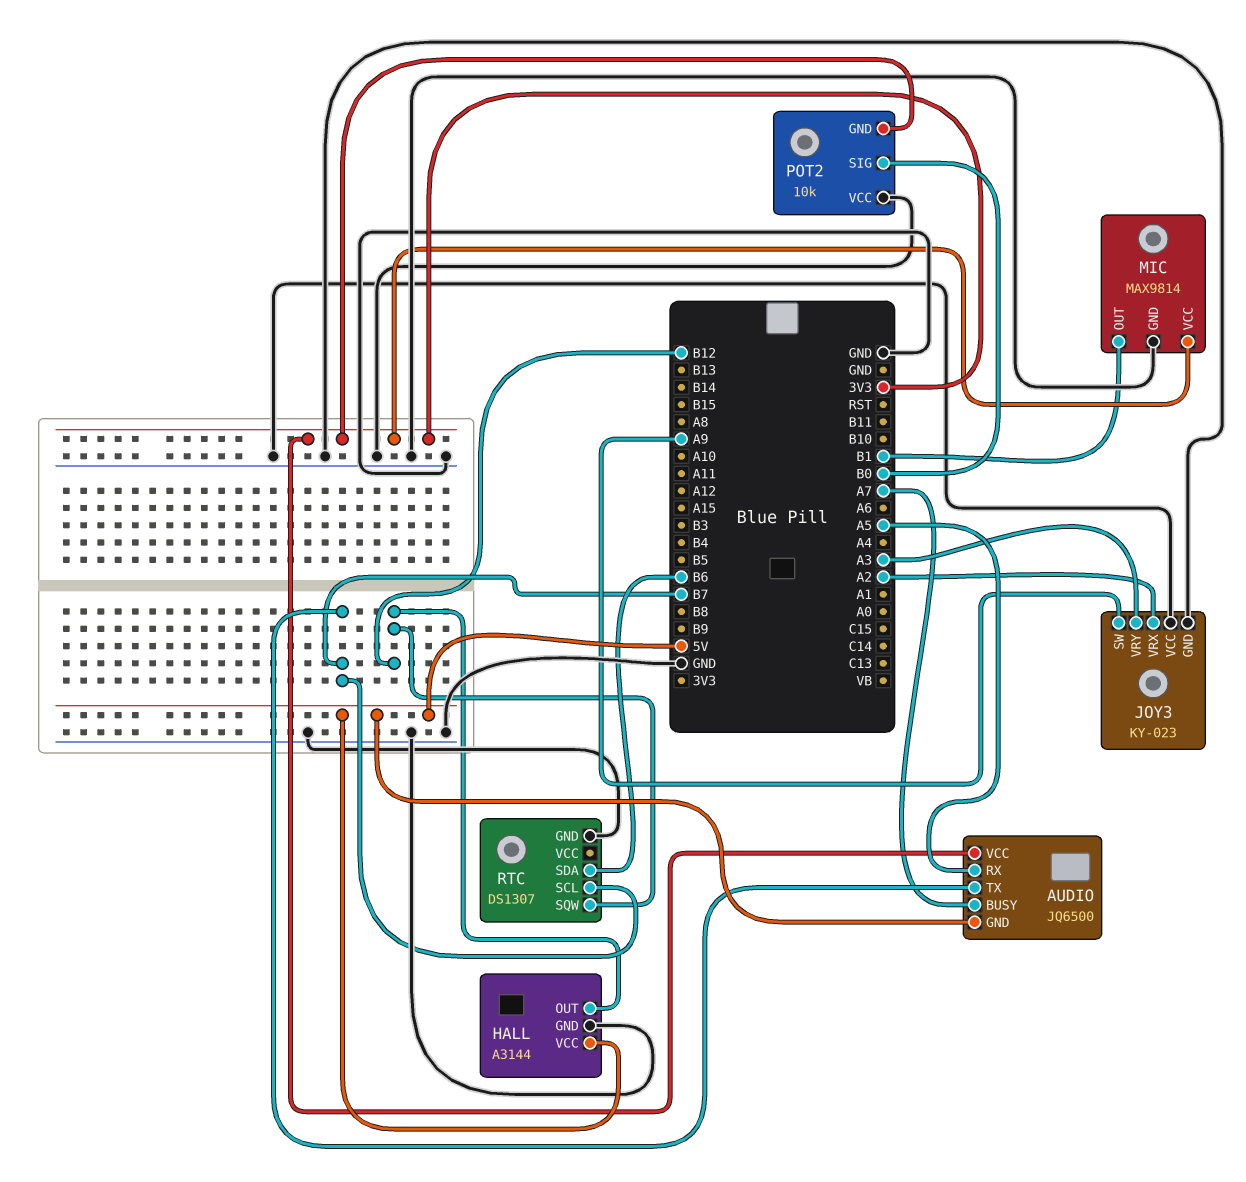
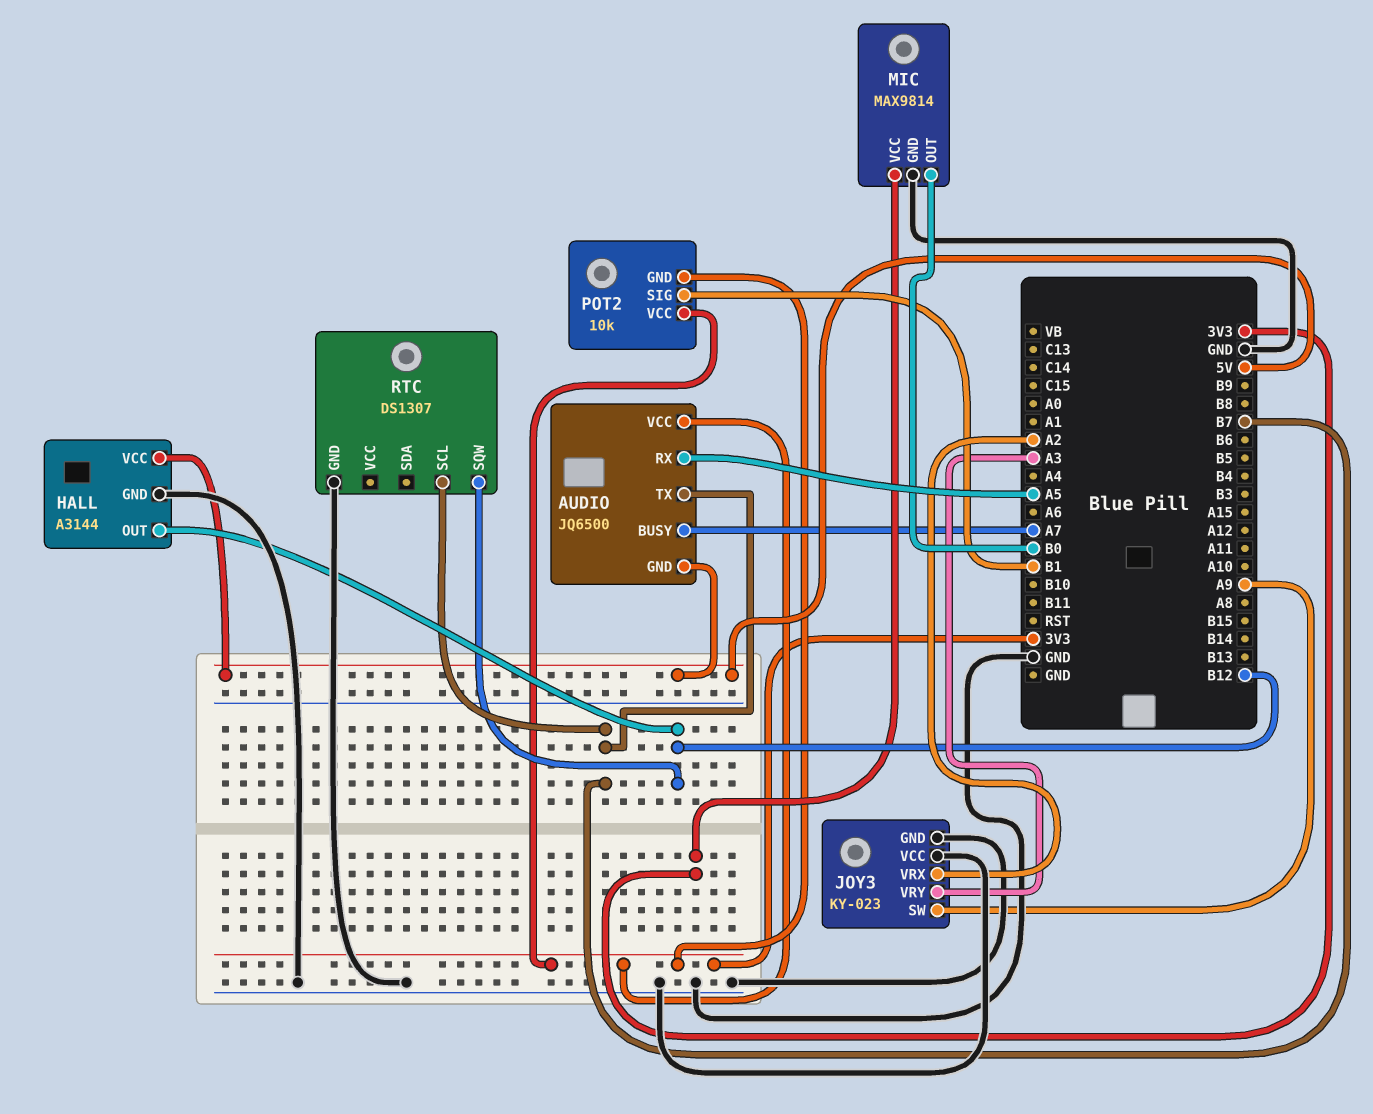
MIC pin OUT: B1 -> B0
POT2 pin SIG: B0 -> B1
POT2 pin VCC: GND -> 3V3
RTC pin SDA: B6 -> none

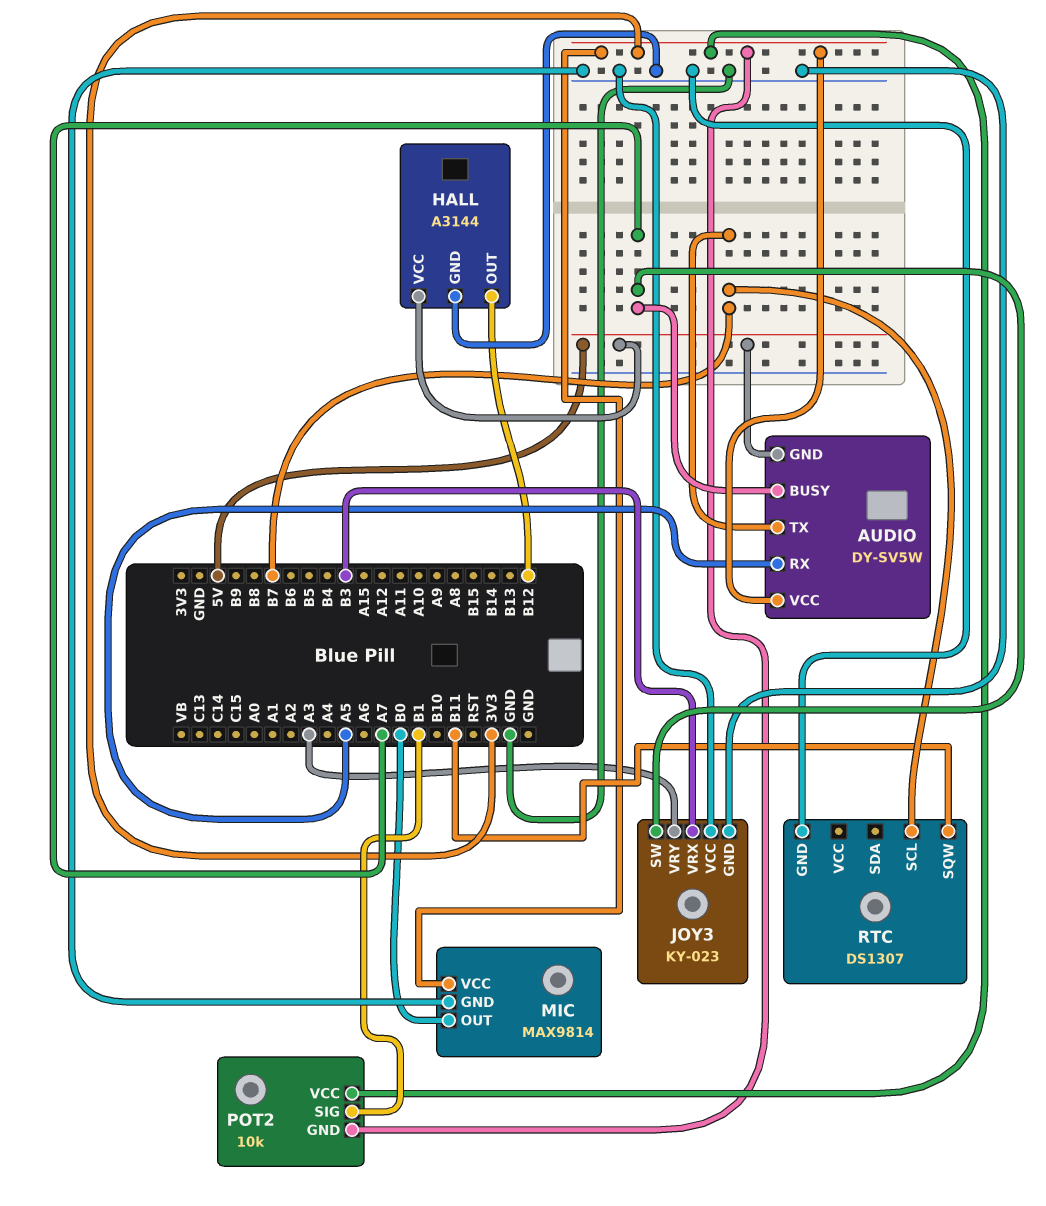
AUDIO: JQ6500 -> DY-SV5W
JOY3 pin SW: A9 -> A7
JOY3 pin VRX: A2 -> B3
RTC pin SQW: B12 -> B11

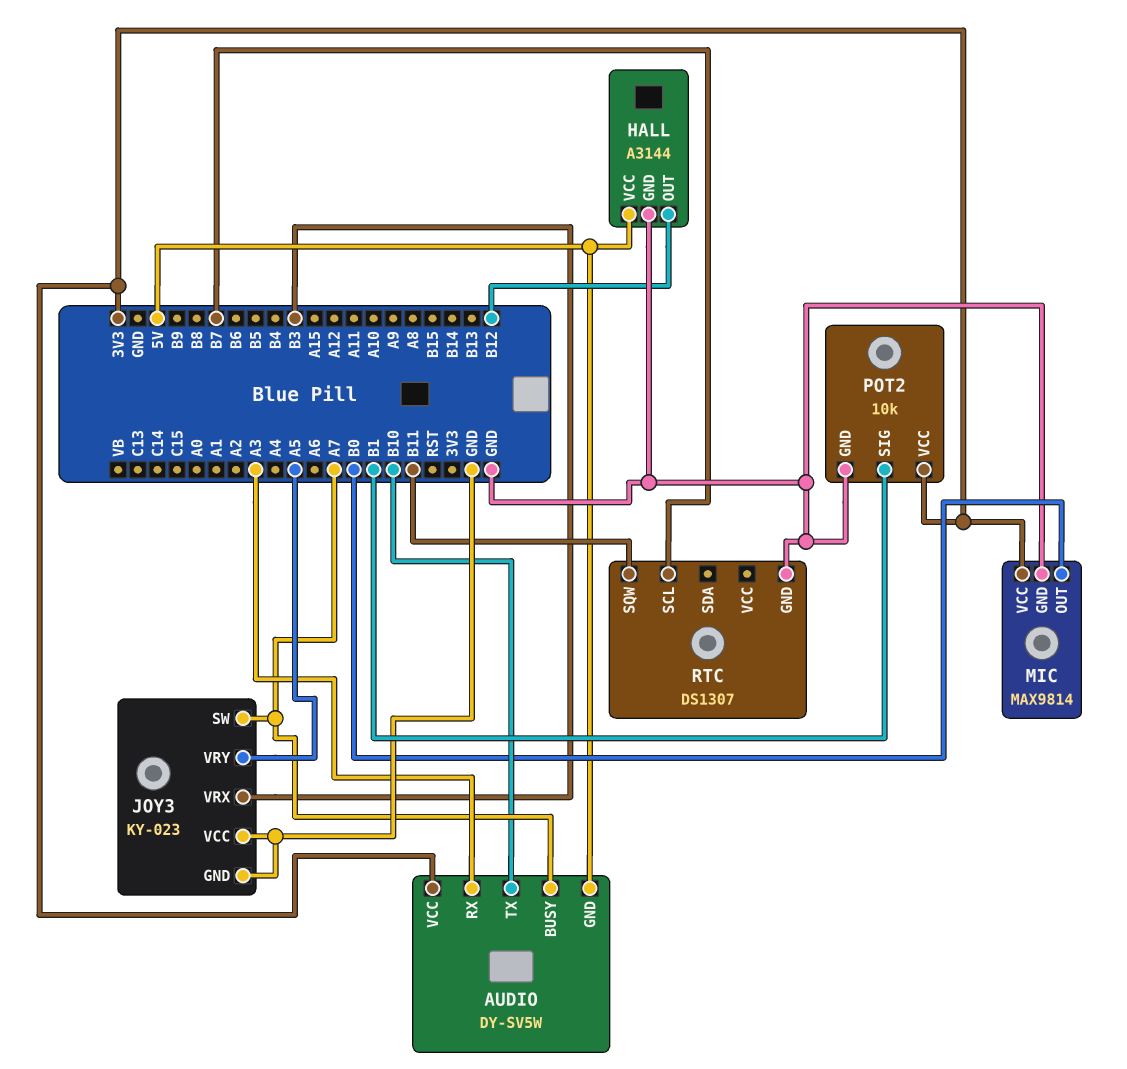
AUDIO pin RX: A5 -> A3
AUDIO pin TX: B7 -> B10
JOY3 pin VRY: A3 -> A5
POT2 pin GND: 3V3 -> GND

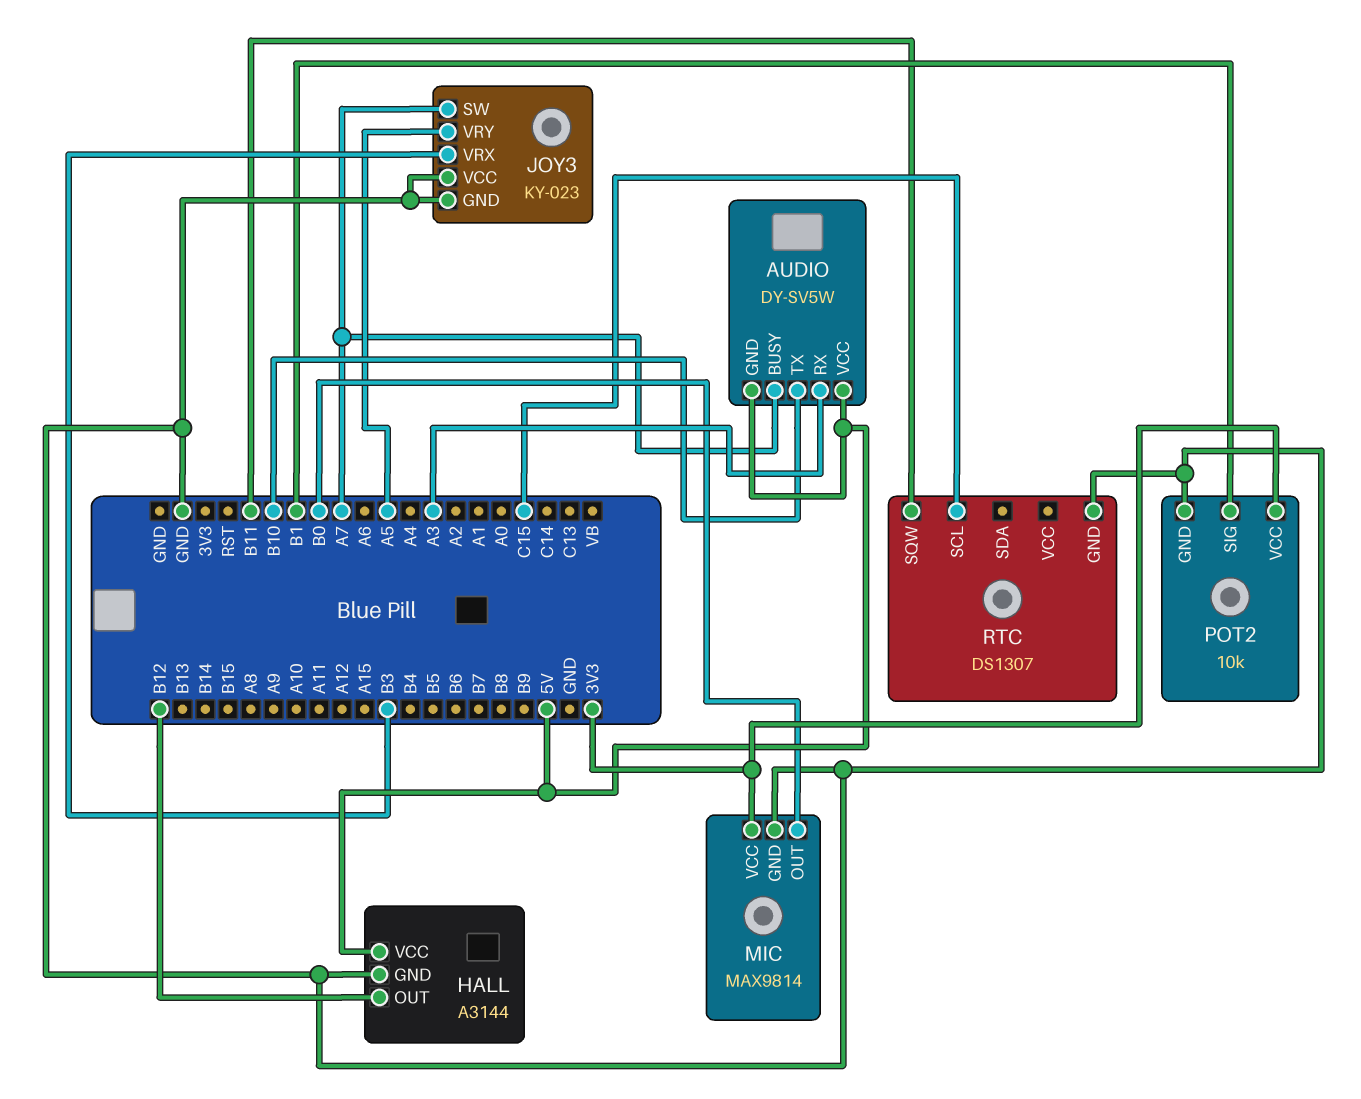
AUDIO pin VCC: 3V3 -> 5V
RTC pin SCL: B7 -> C15

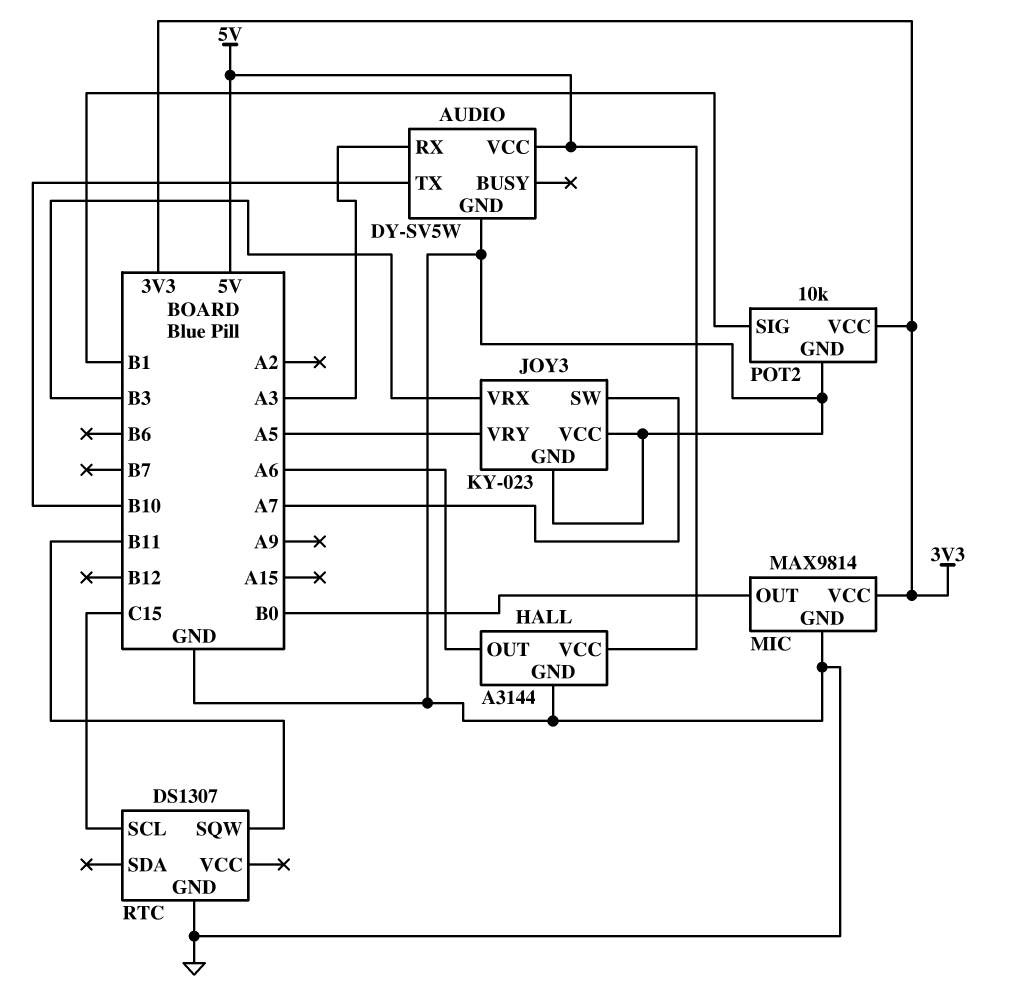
AUDIO pin BUSY: A7 -> none
AUDIO pin GND: 5V -> GND
HALL pin OUT: B12 -> A6

